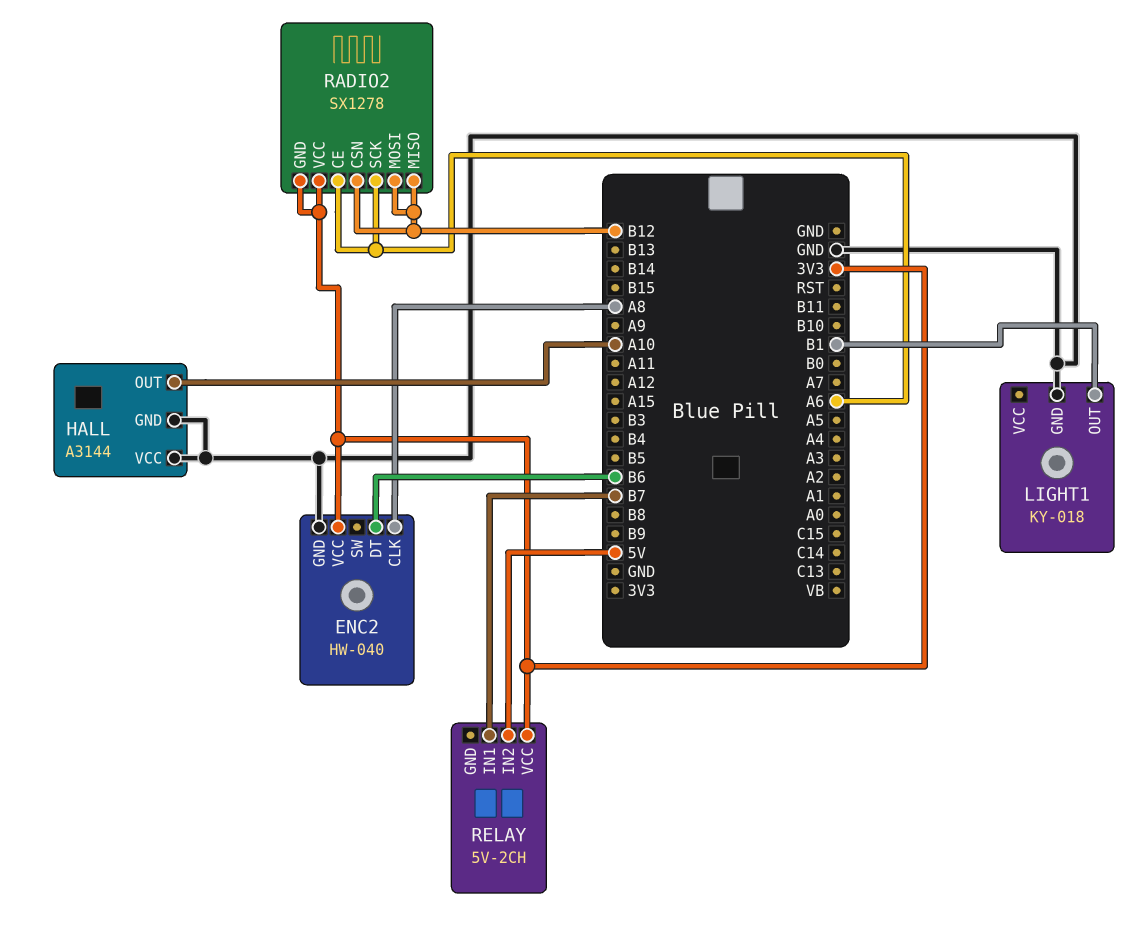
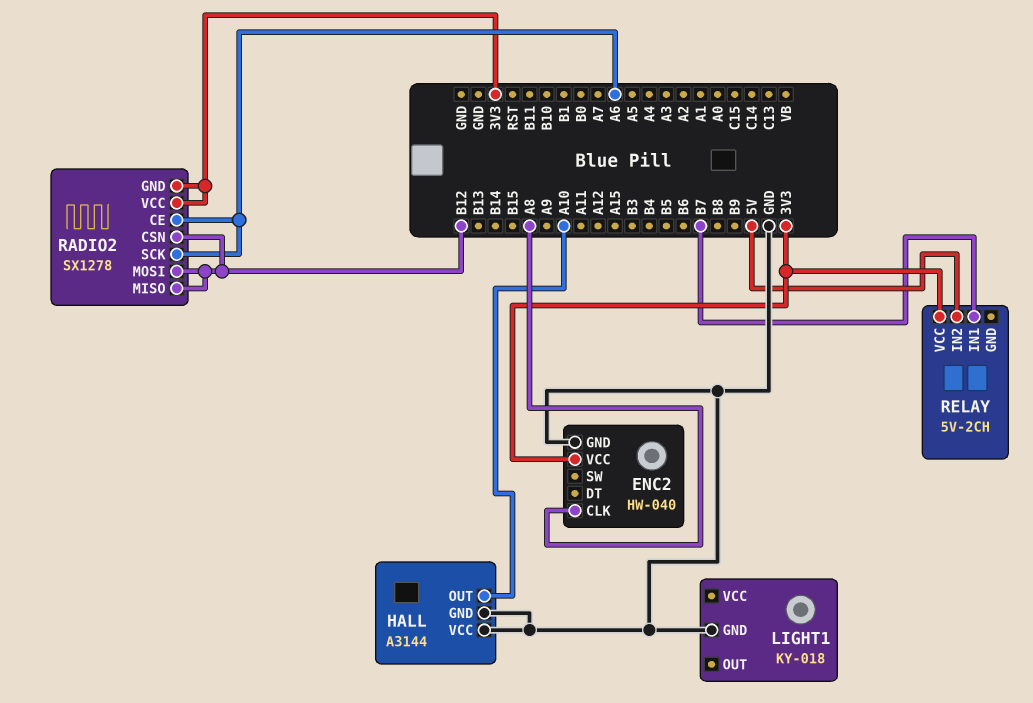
ENC2 pin DT: B6 -> none
LIGHT1 pin OUT: B1 -> none

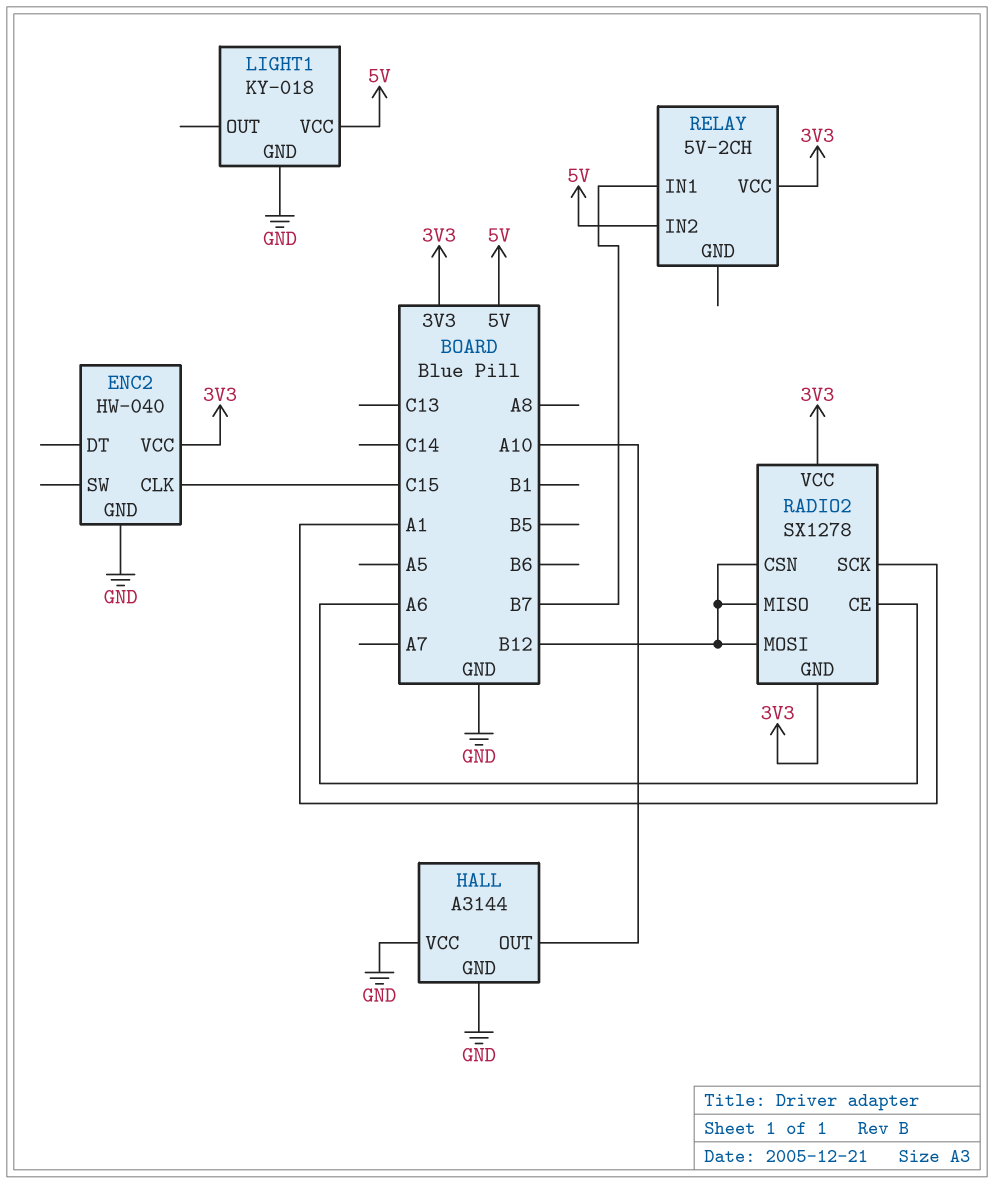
ENC2 pin CLK: A8 -> C15
LIGHT1 pin VCC: none -> 5V
RADIO2 pin SCK: A6 -> A1

